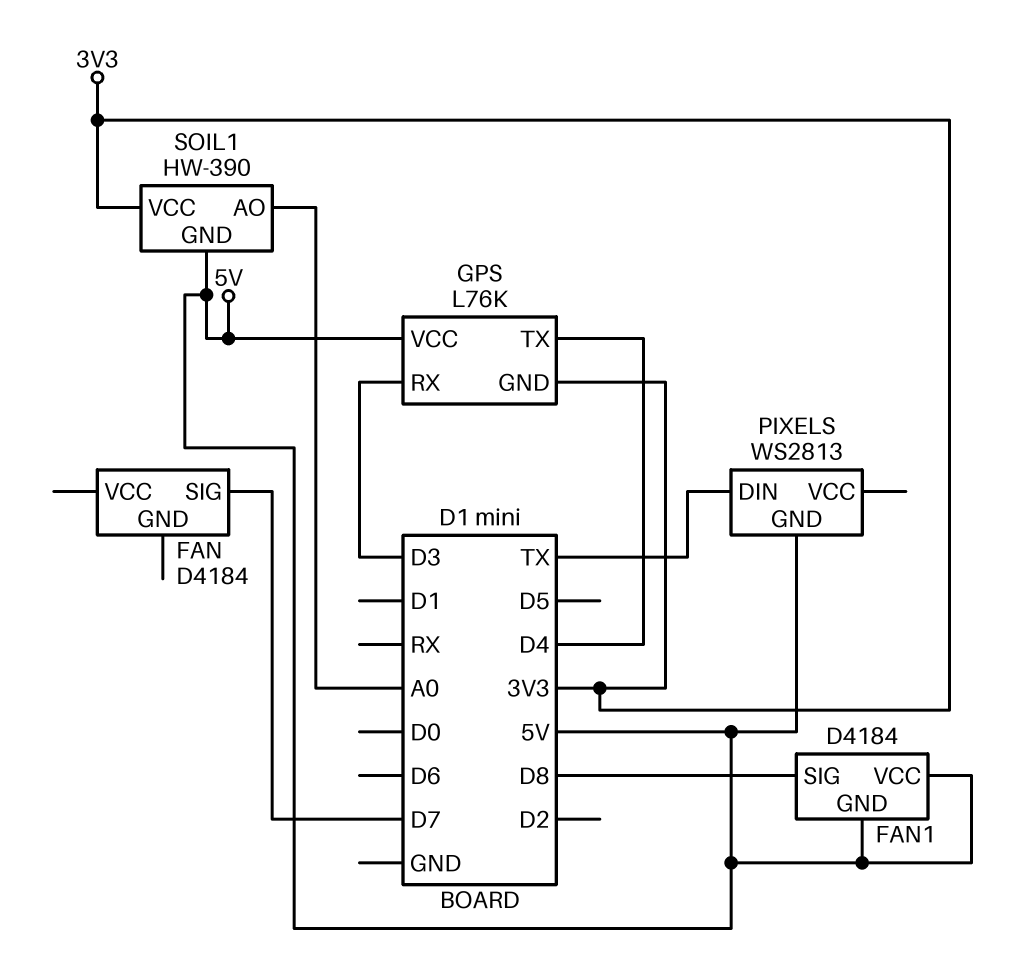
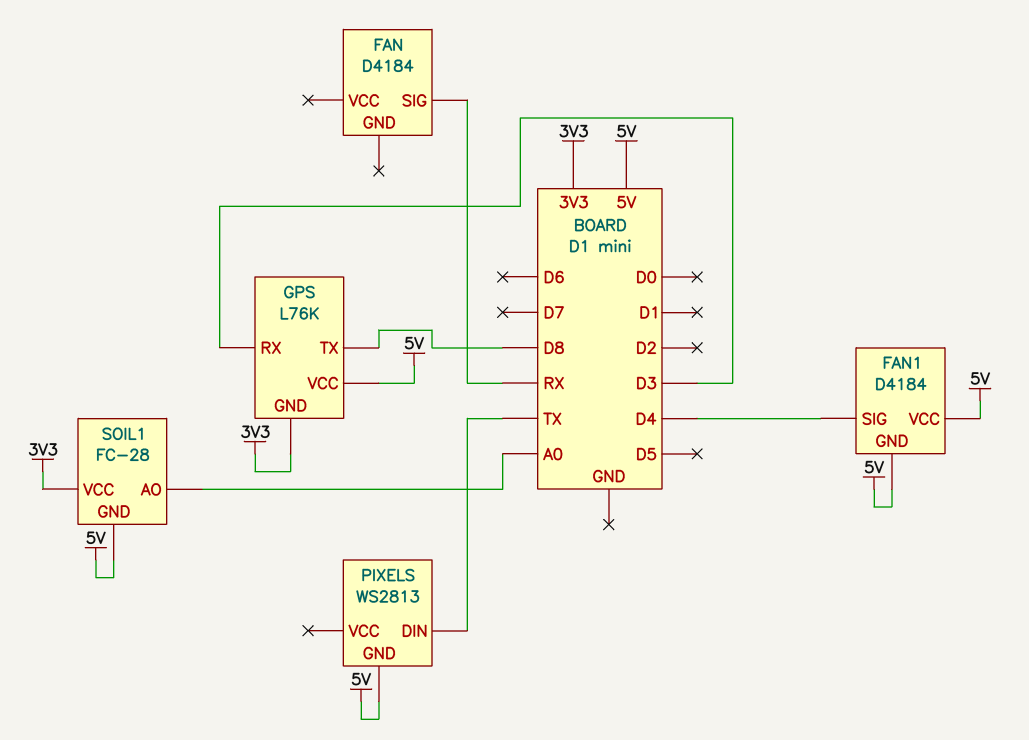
FAN pin SIG: D7 -> RX
FAN1 pin SIG: D8 -> D4
GPS pin TX: D4 -> D8
SOIL1: HW-390 -> FC-28

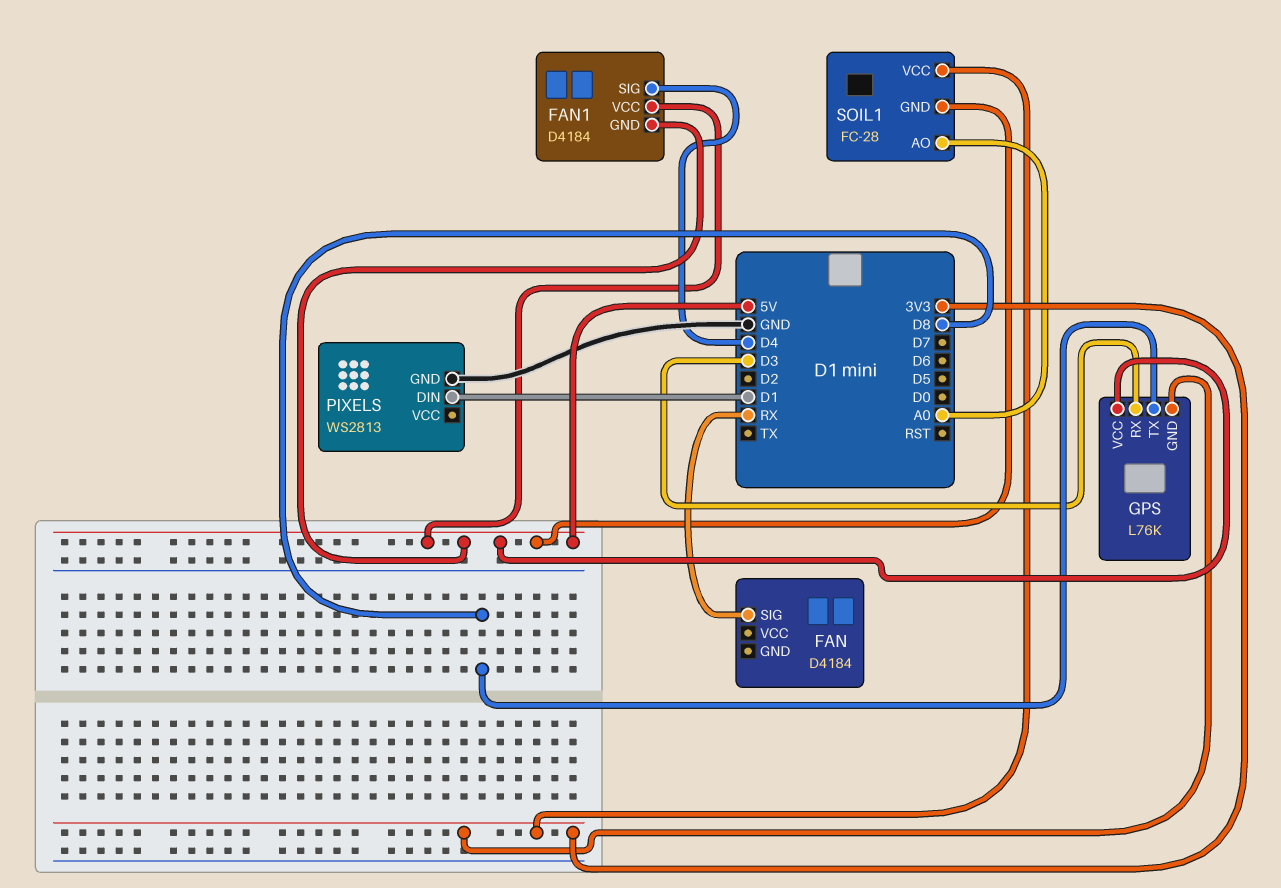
PIXELS pin DIN: TX -> D1
PIXELS pin GND: 5V -> GND

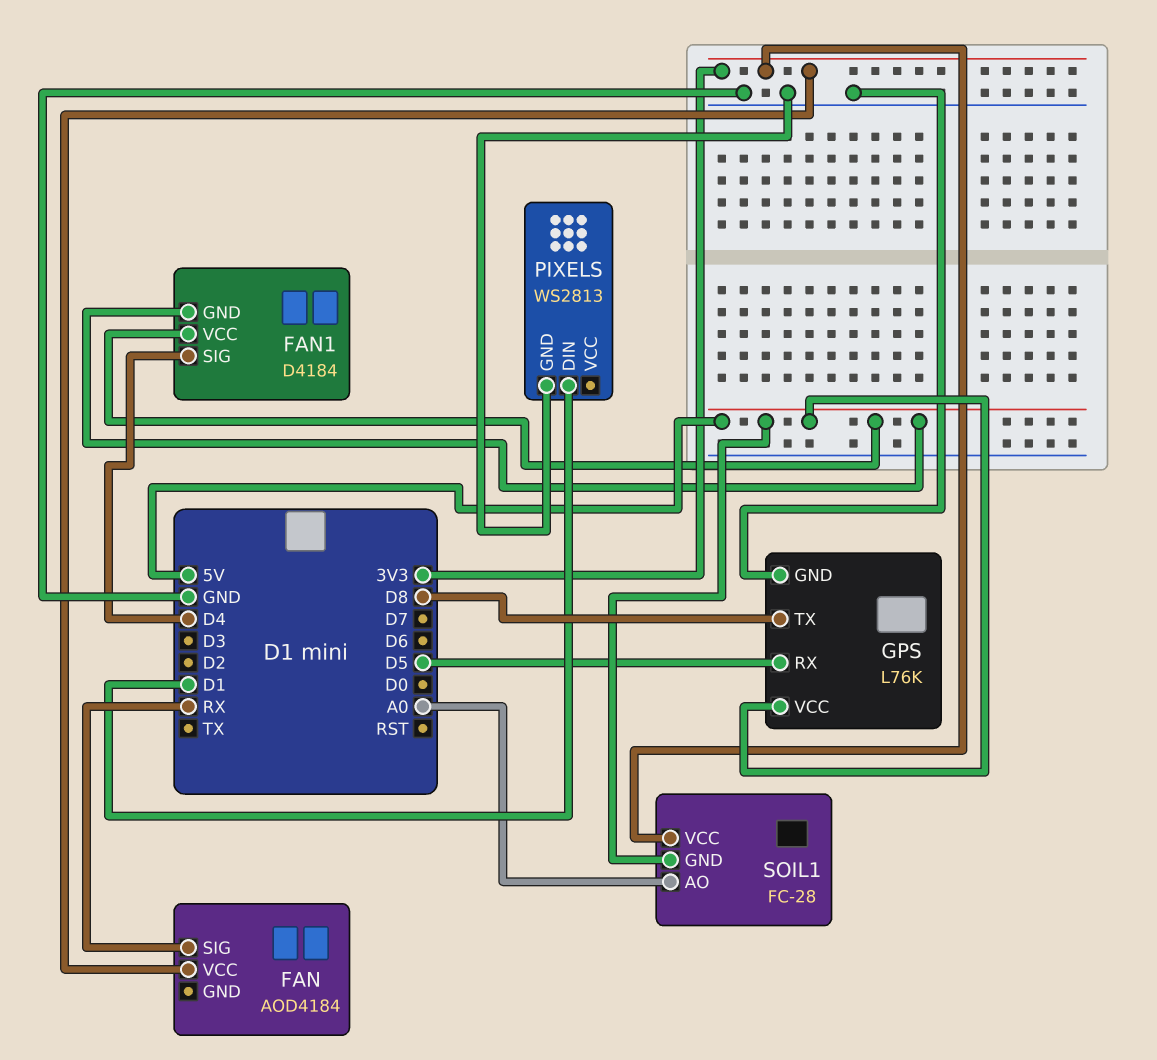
FAN: D4184 -> AOD4184
FAN pin VCC: none -> 3V3
GPS pin GND: 3V3 -> GND
GPS pin RX: D3 -> D5

